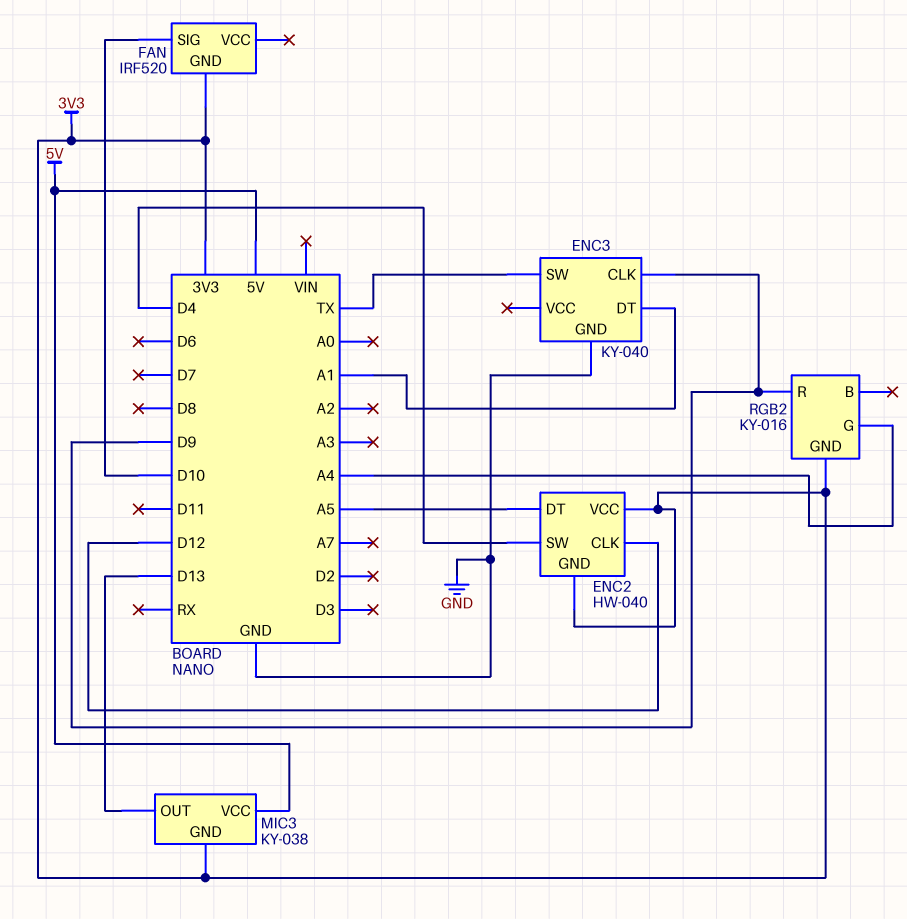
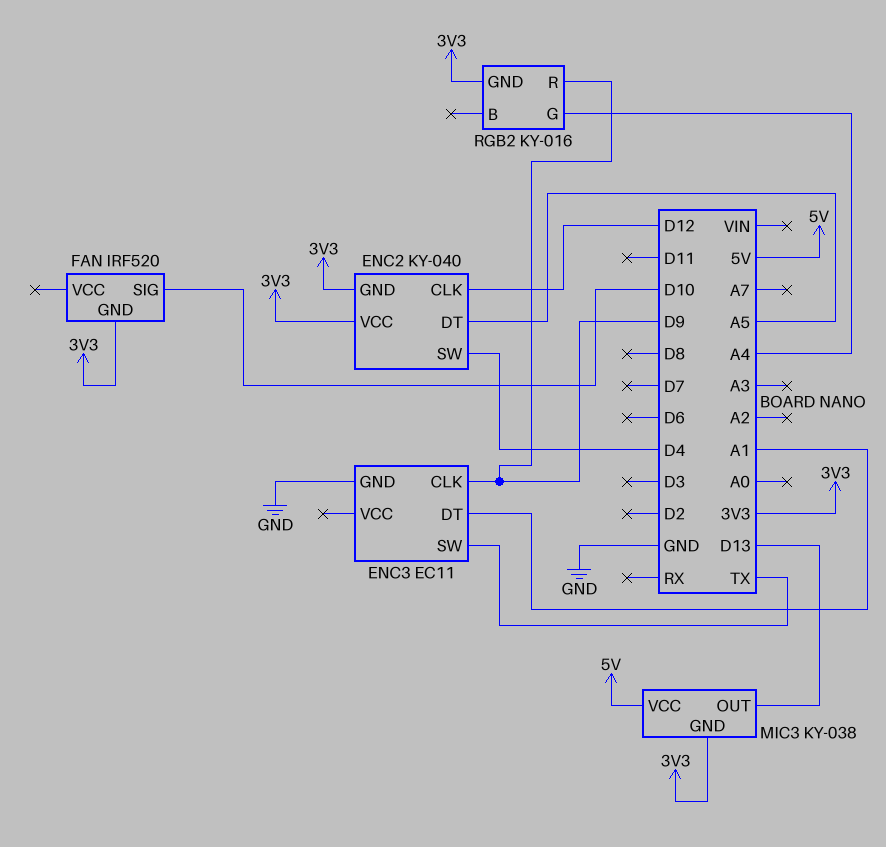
ENC2: HW-040 -> KY-040
ENC3: KY-040 -> EC11

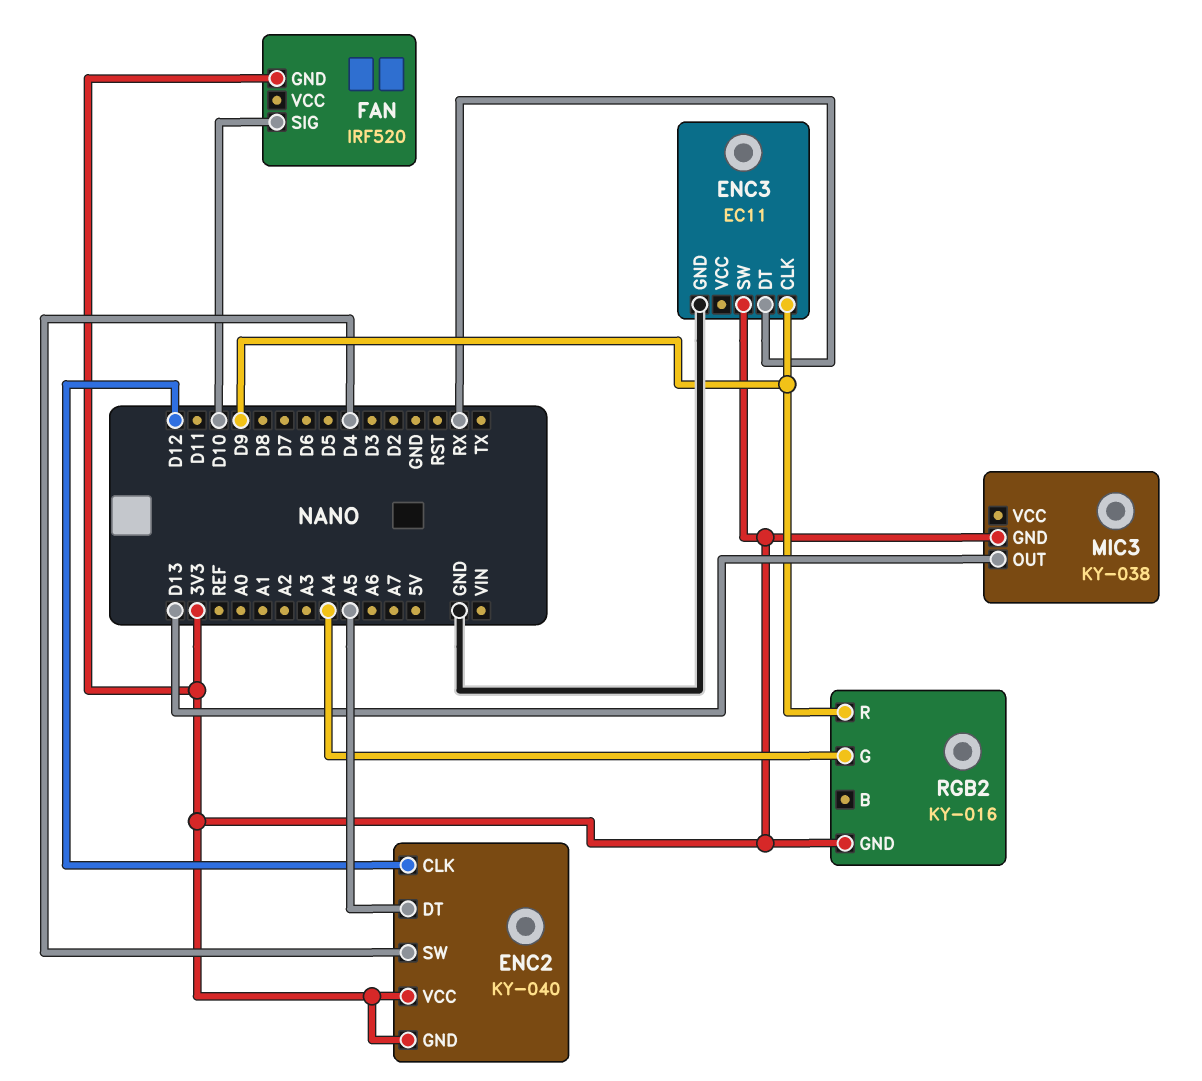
ENC3 pin DT: A1 -> RX
ENC3 pin SW: TX -> 3V3
MIC3 pin VCC: 5V -> none

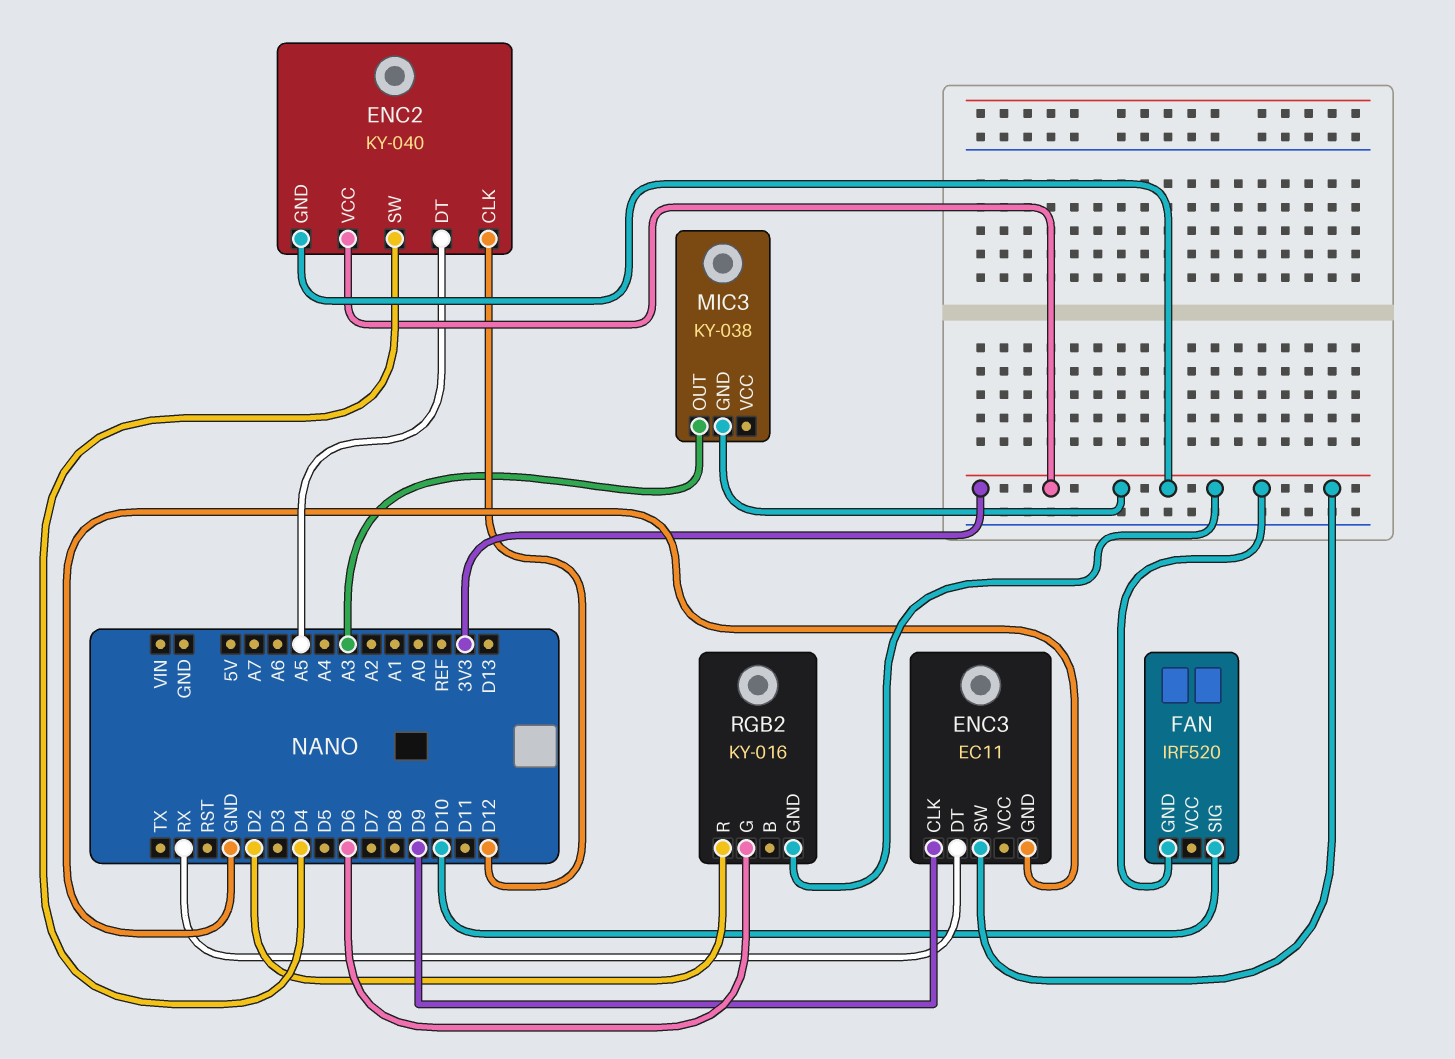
MIC3 pin OUT: D13 -> A3
RGB2 pin G: A4 -> D6
RGB2 pin R: D9 -> D2

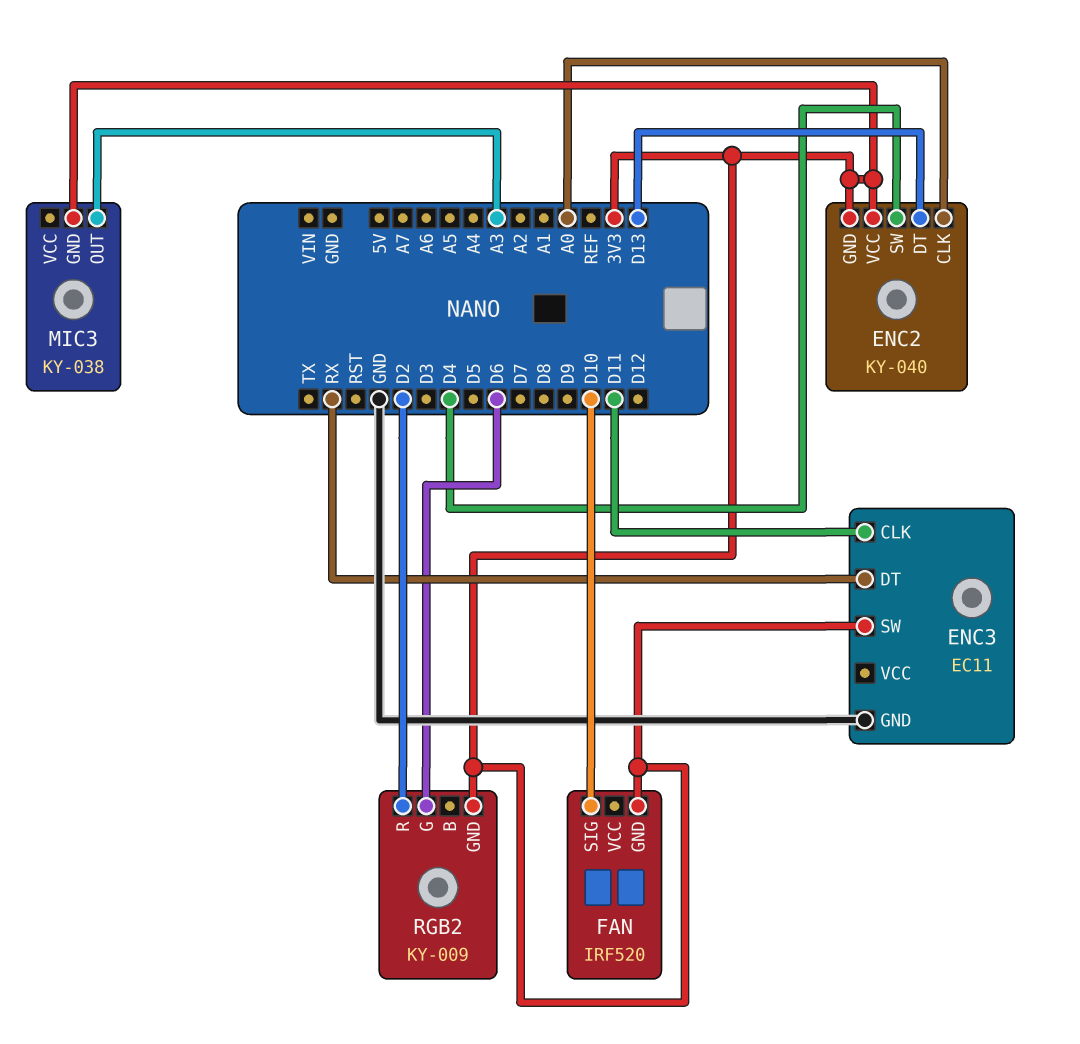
ENC2 pin CLK: D12 -> A0
ENC2 pin DT: A5 -> D13
ENC3 pin CLK: D9 -> D11
RGB2: KY-016 -> KY-009

